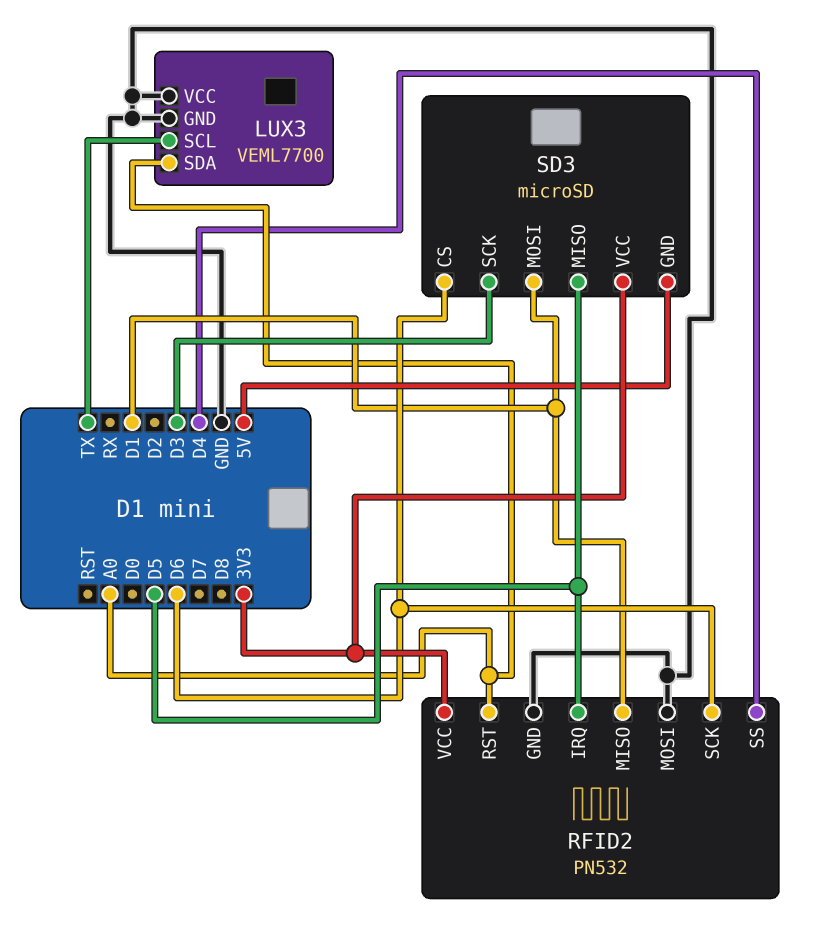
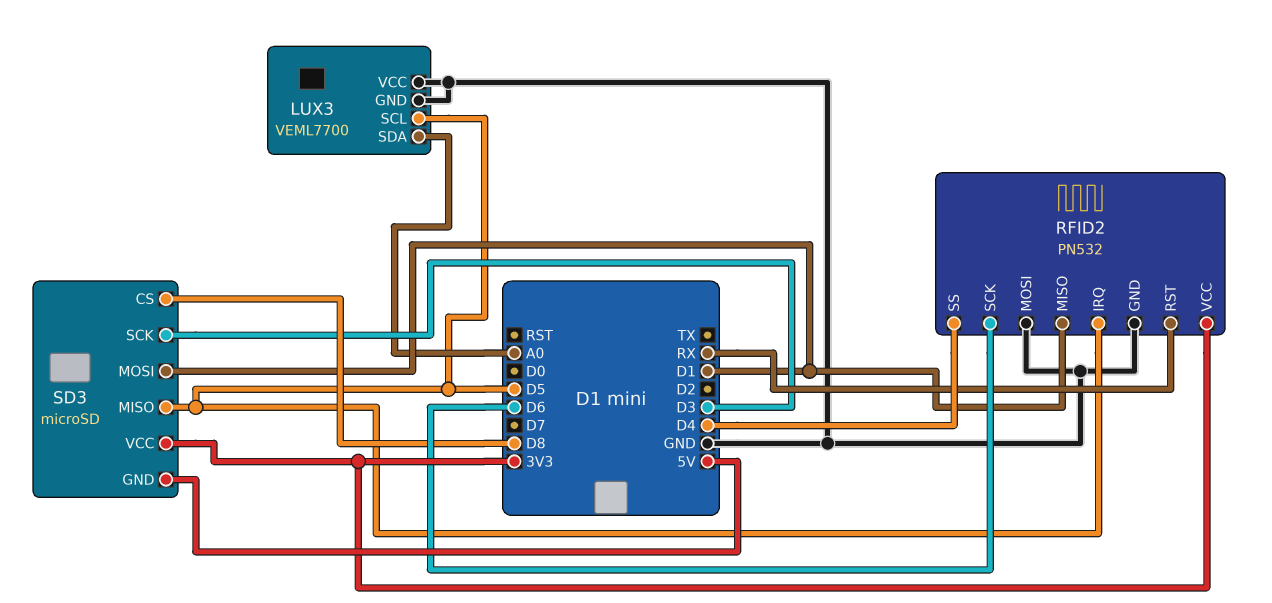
LUX3 pin SCL: TX -> D5
RFID2 pin RST: A0 -> RX
SD3 pin CS: D6 -> D8

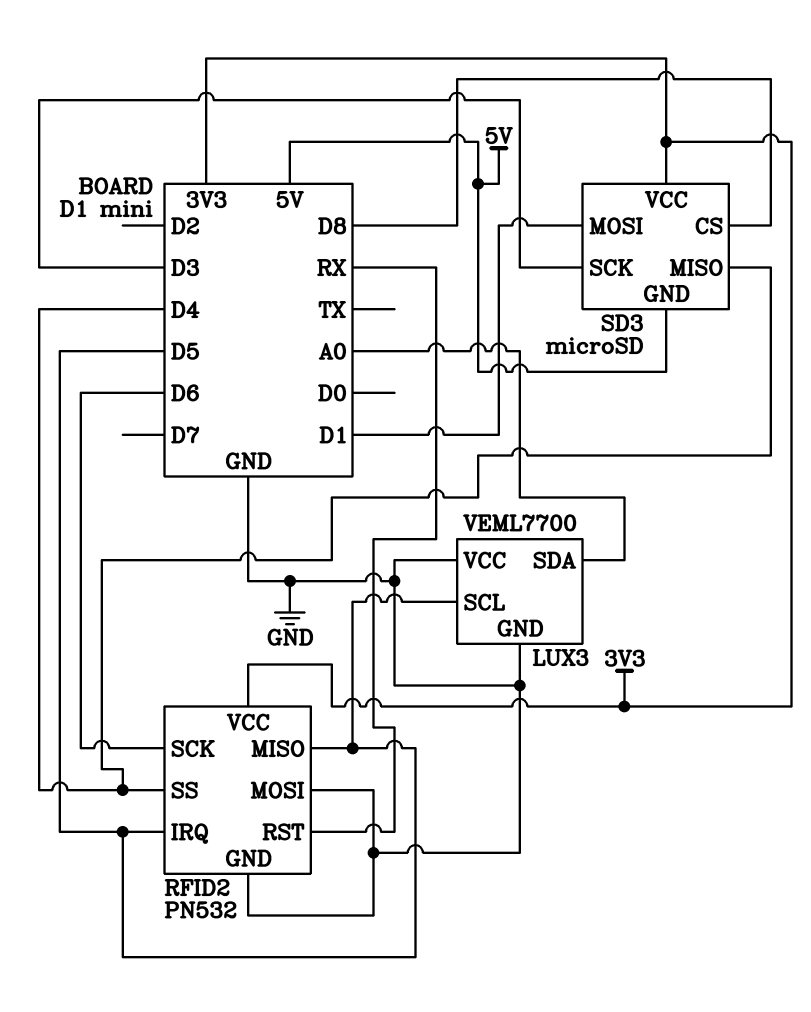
RFID2 pin MISO: D1 -> D5
SD3 pin MISO: D5 -> D4

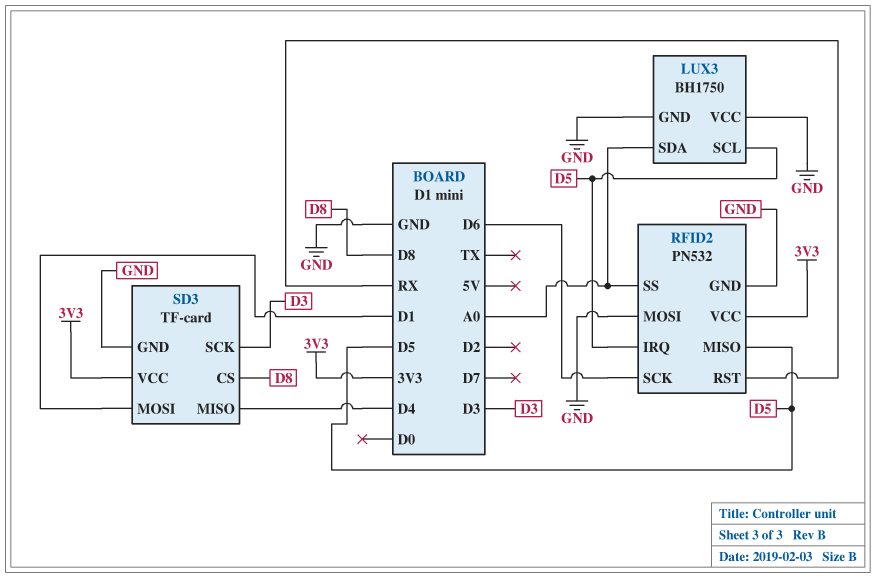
LUX3: VEML7700 -> BH1750
RFID2 pin SS: D4 -> A0
SD3: microSD -> TF-card
SD3 pin GND: 5V -> GND

